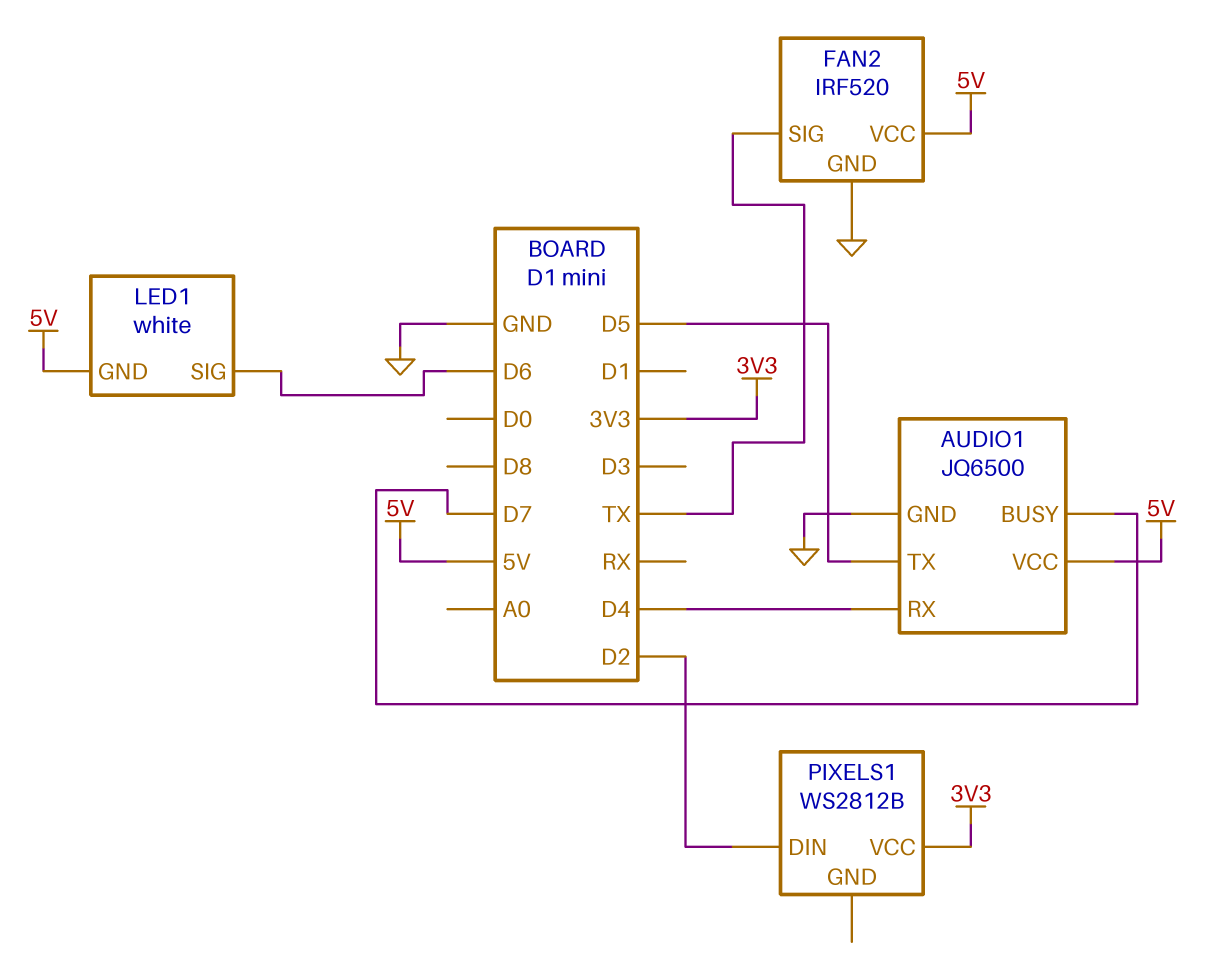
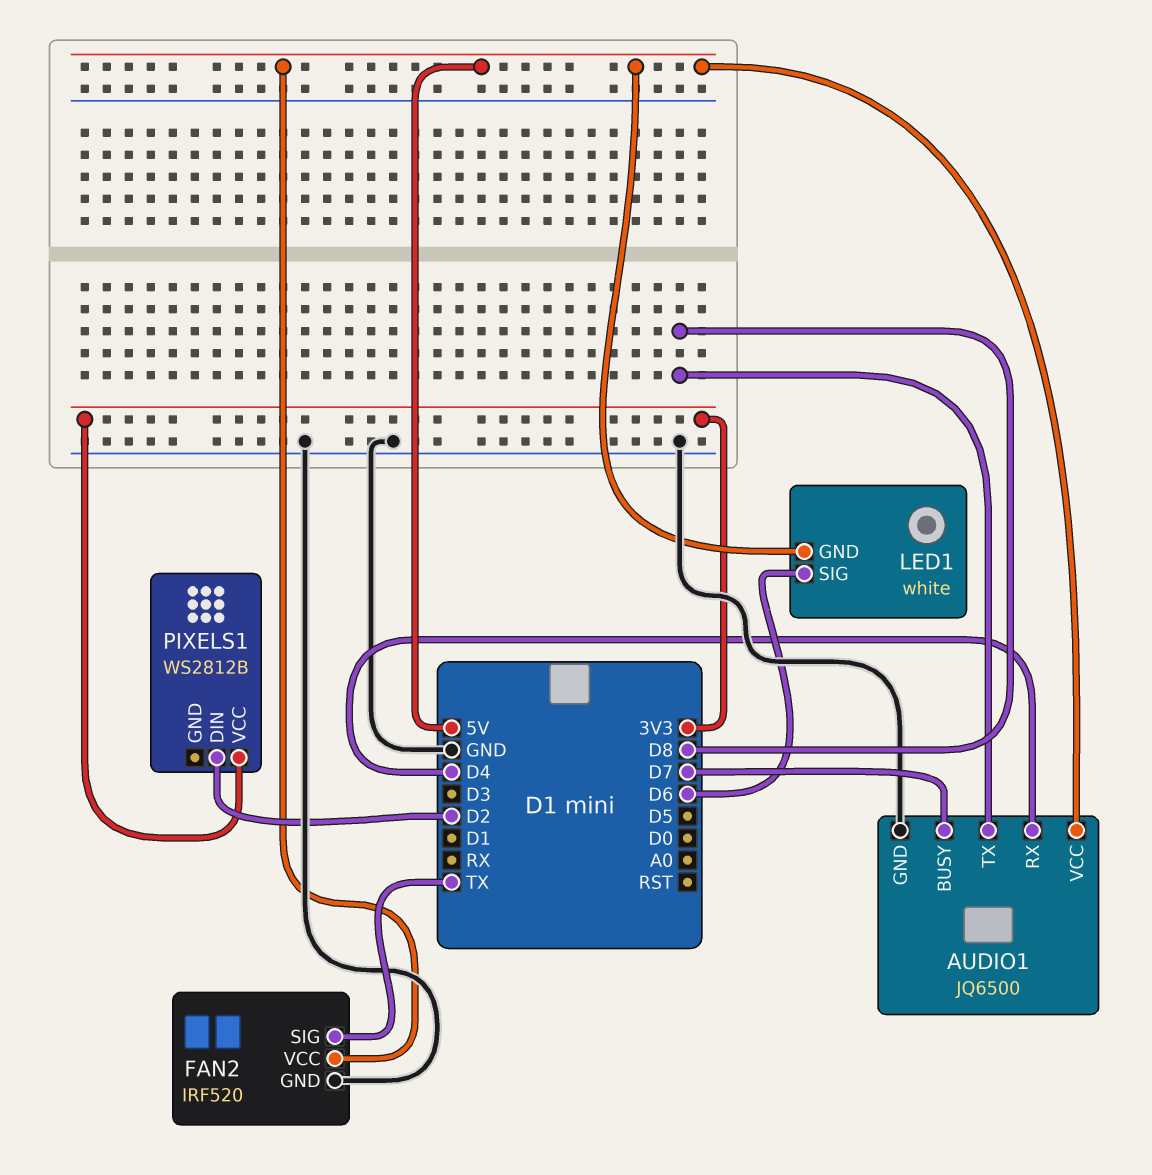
AUDIO1 pin TX: D5 -> D8

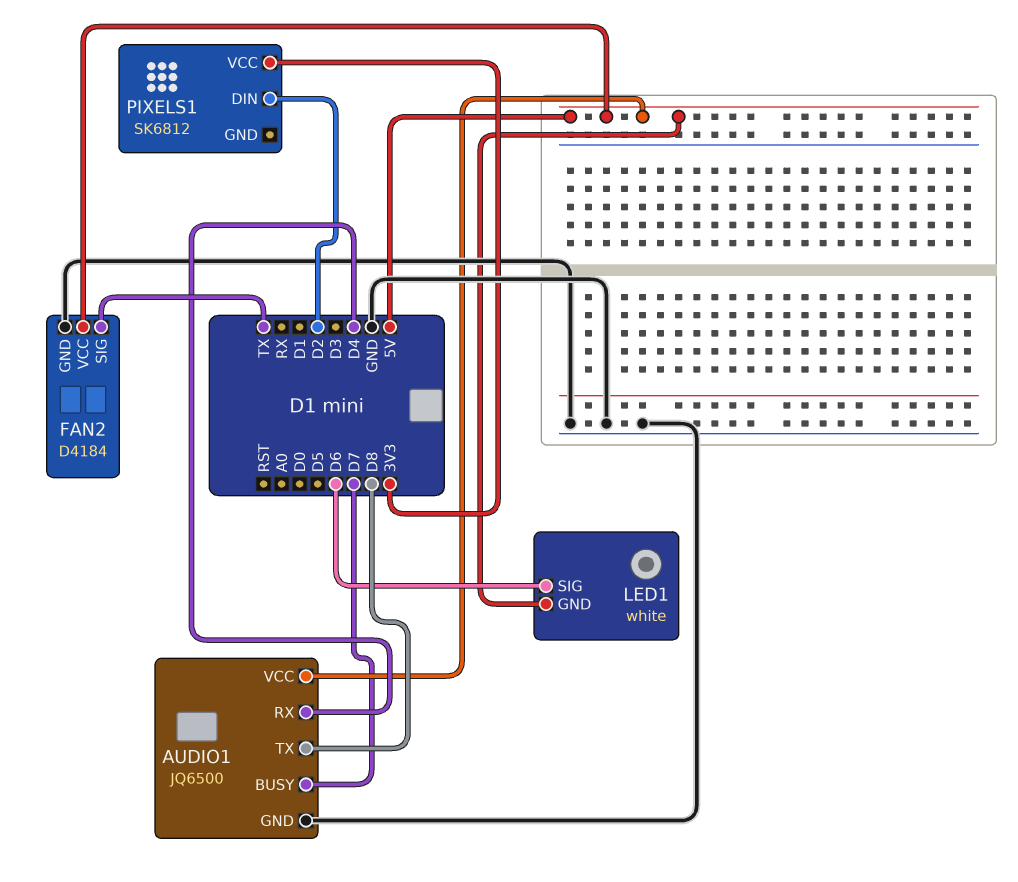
FAN2: IRF520 -> D4184
PIXELS1: WS2812B -> SK6812

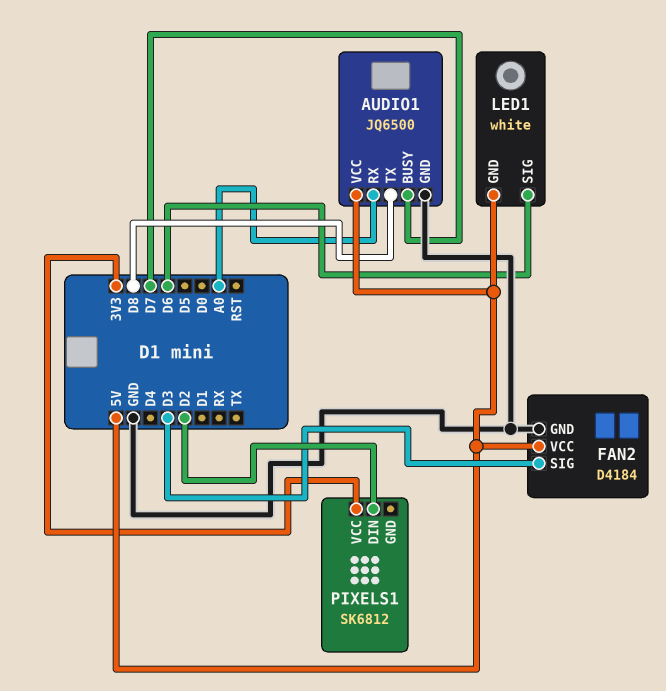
AUDIO1 pin RX: D4 -> A0
FAN2 pin SIG: TX -> D3

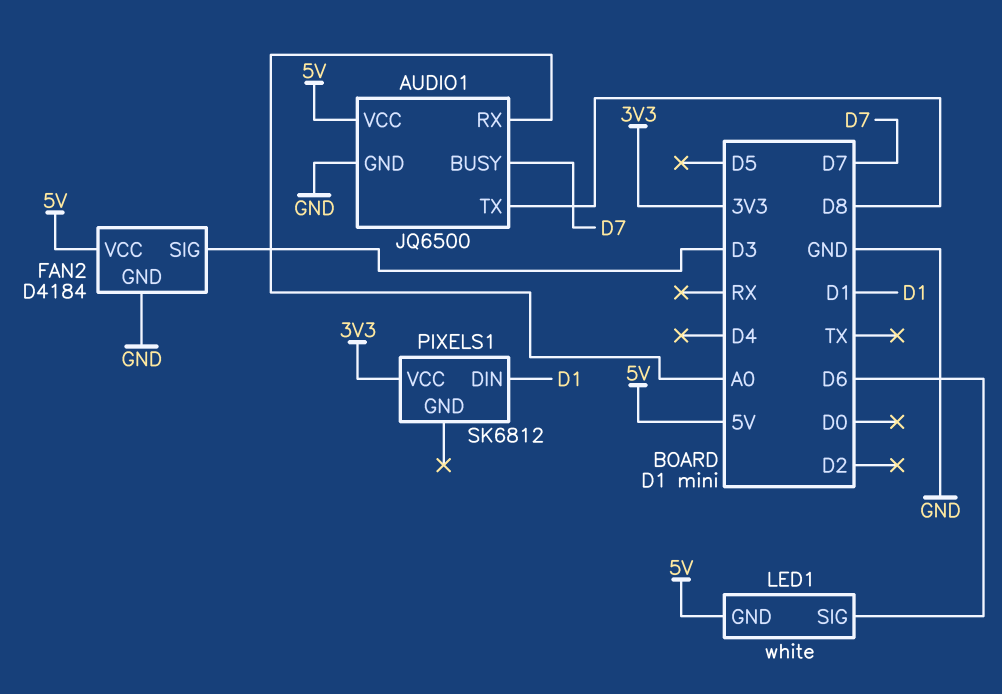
PIXELS1 pin DIN: D2 -> D1

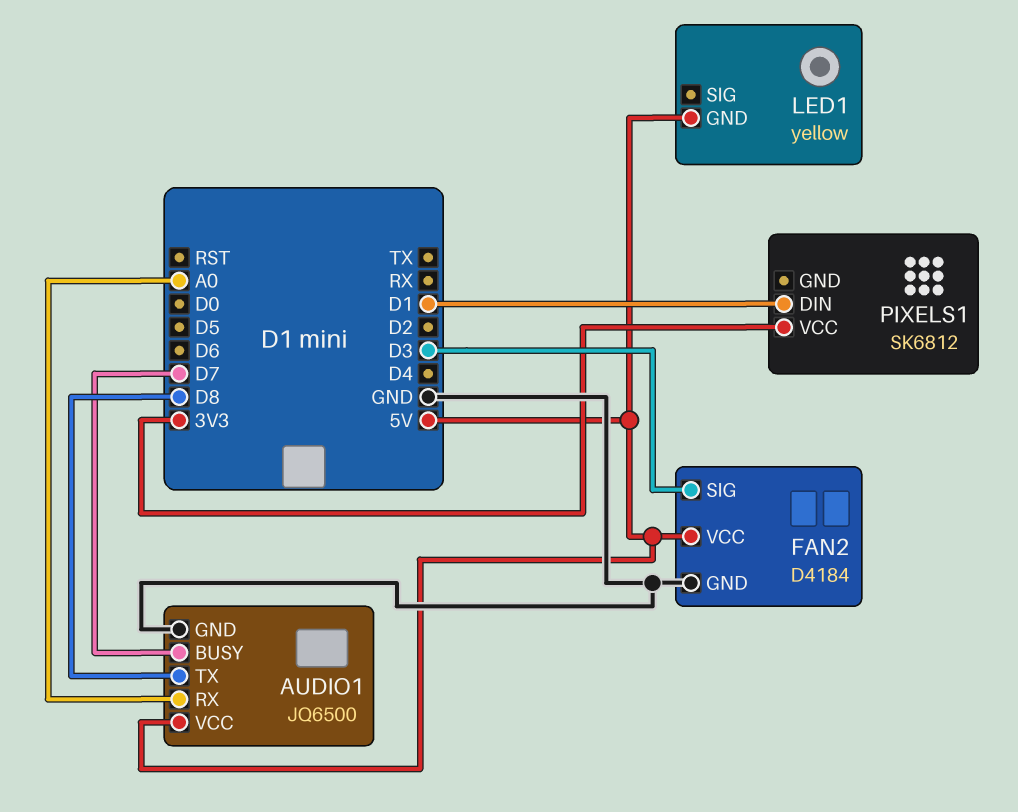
LED1: white -> yellow
LED1 pin SIG: D6 -> none

